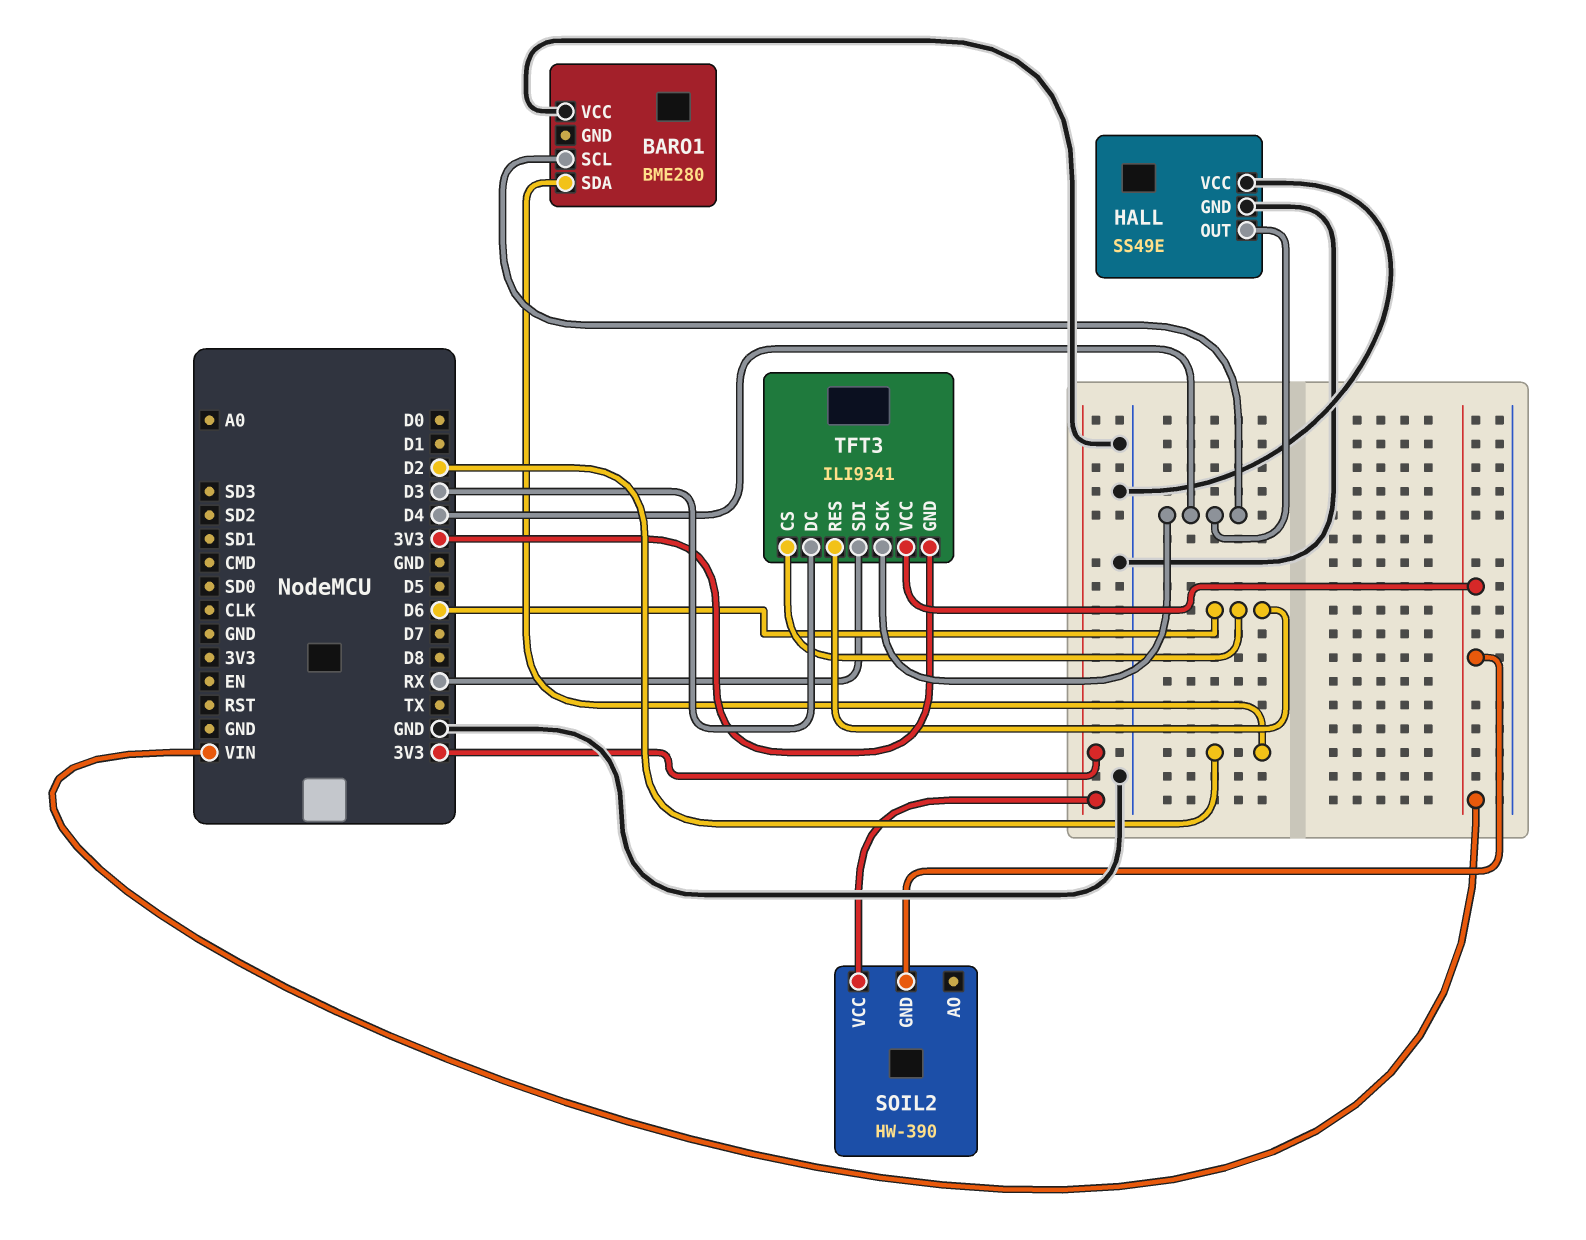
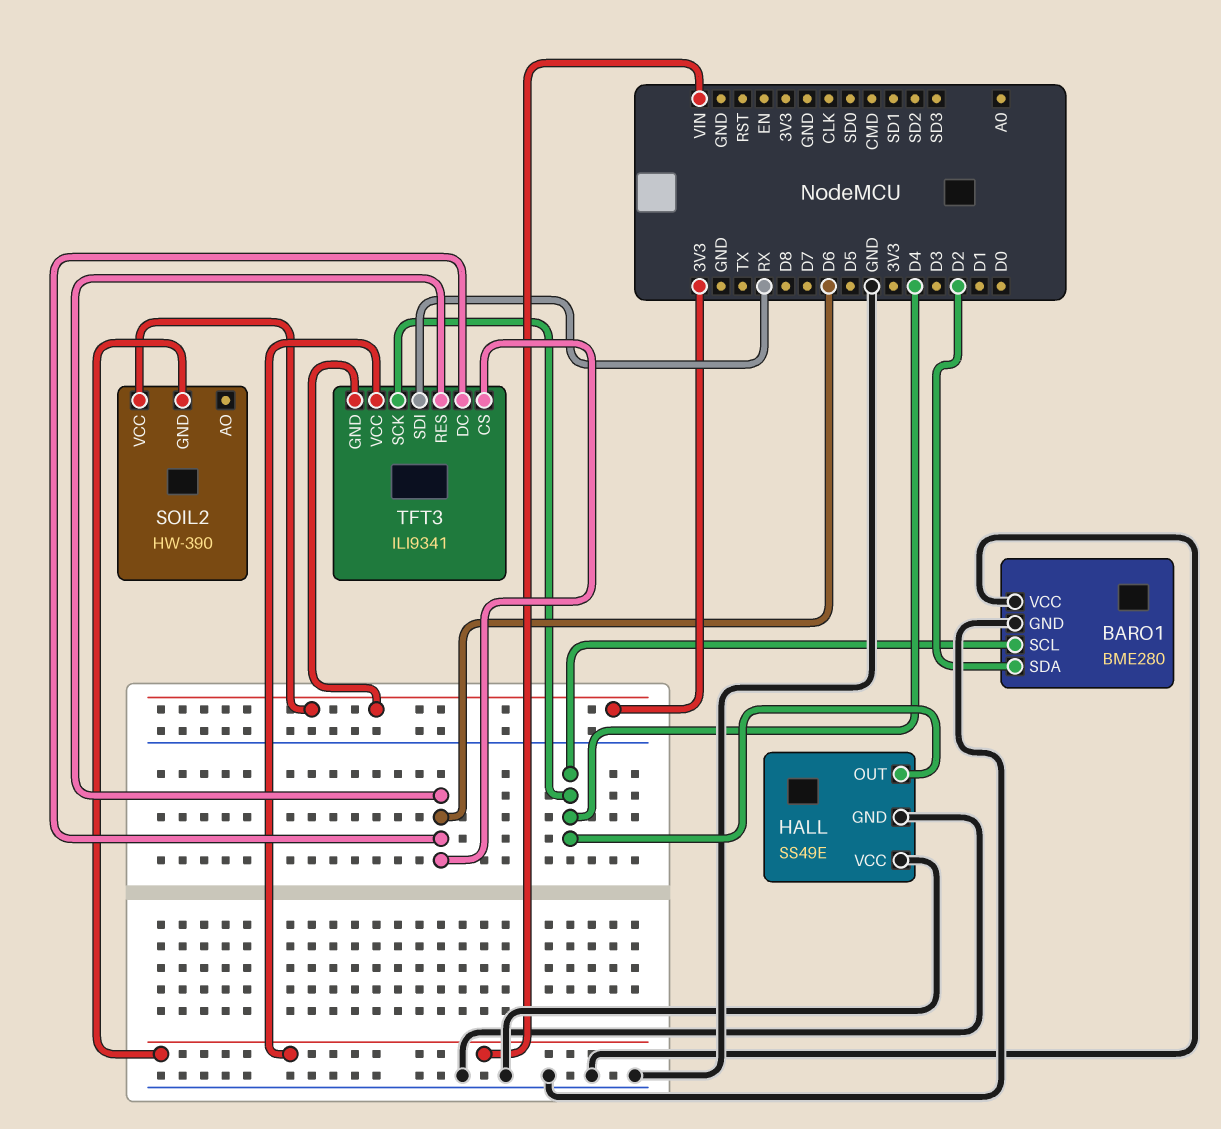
BARO1 pin GND: none -> GND
TFT3 pin DC: D3 -> D6

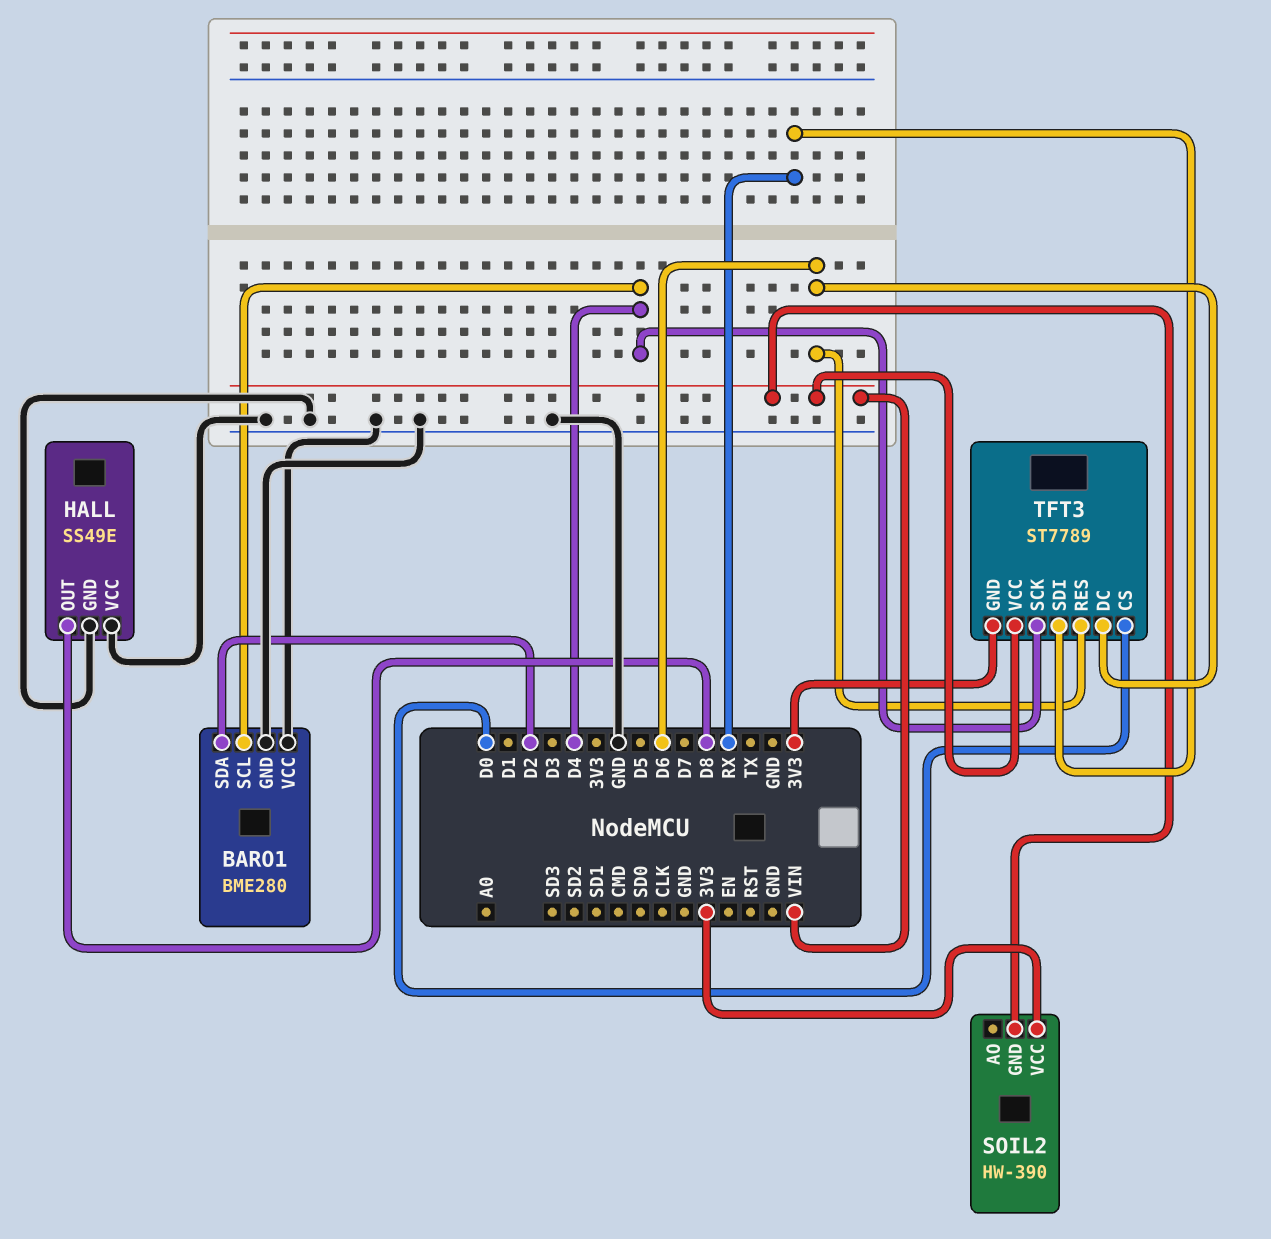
HALL pin OUT: D4 -> D8
TFT3: ILI9341 -> ST7789
TFT3 pin CS: D6 -> D0

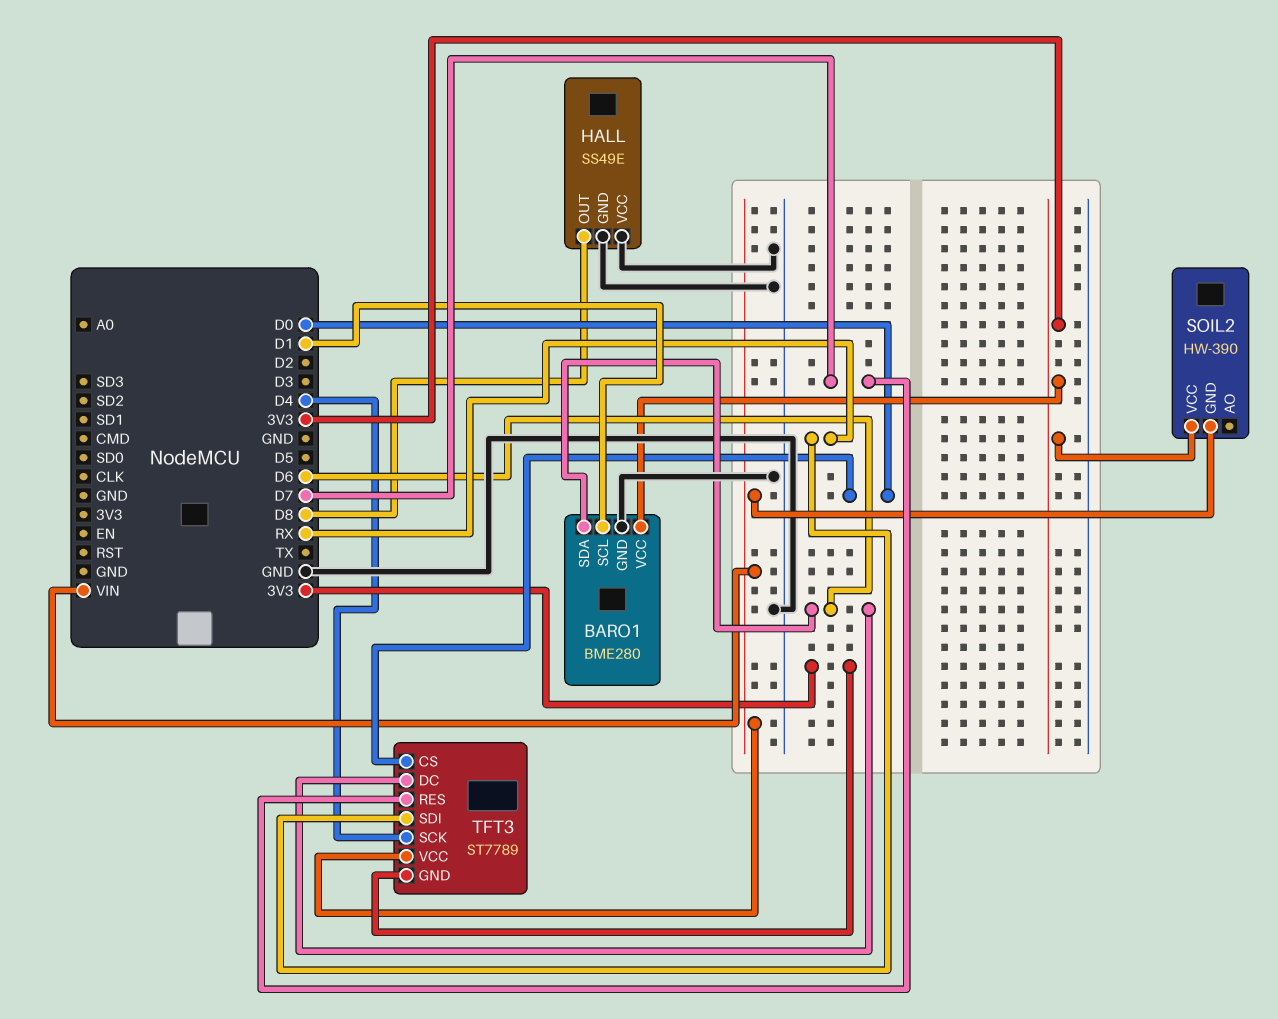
BARO1 pin SCL: D4 -> D1
BARO1 pin SDA: D2 -> D6
BARO1 pin VCC: GND -> 3V3
TFT3 pin RES: D6 -> D7

